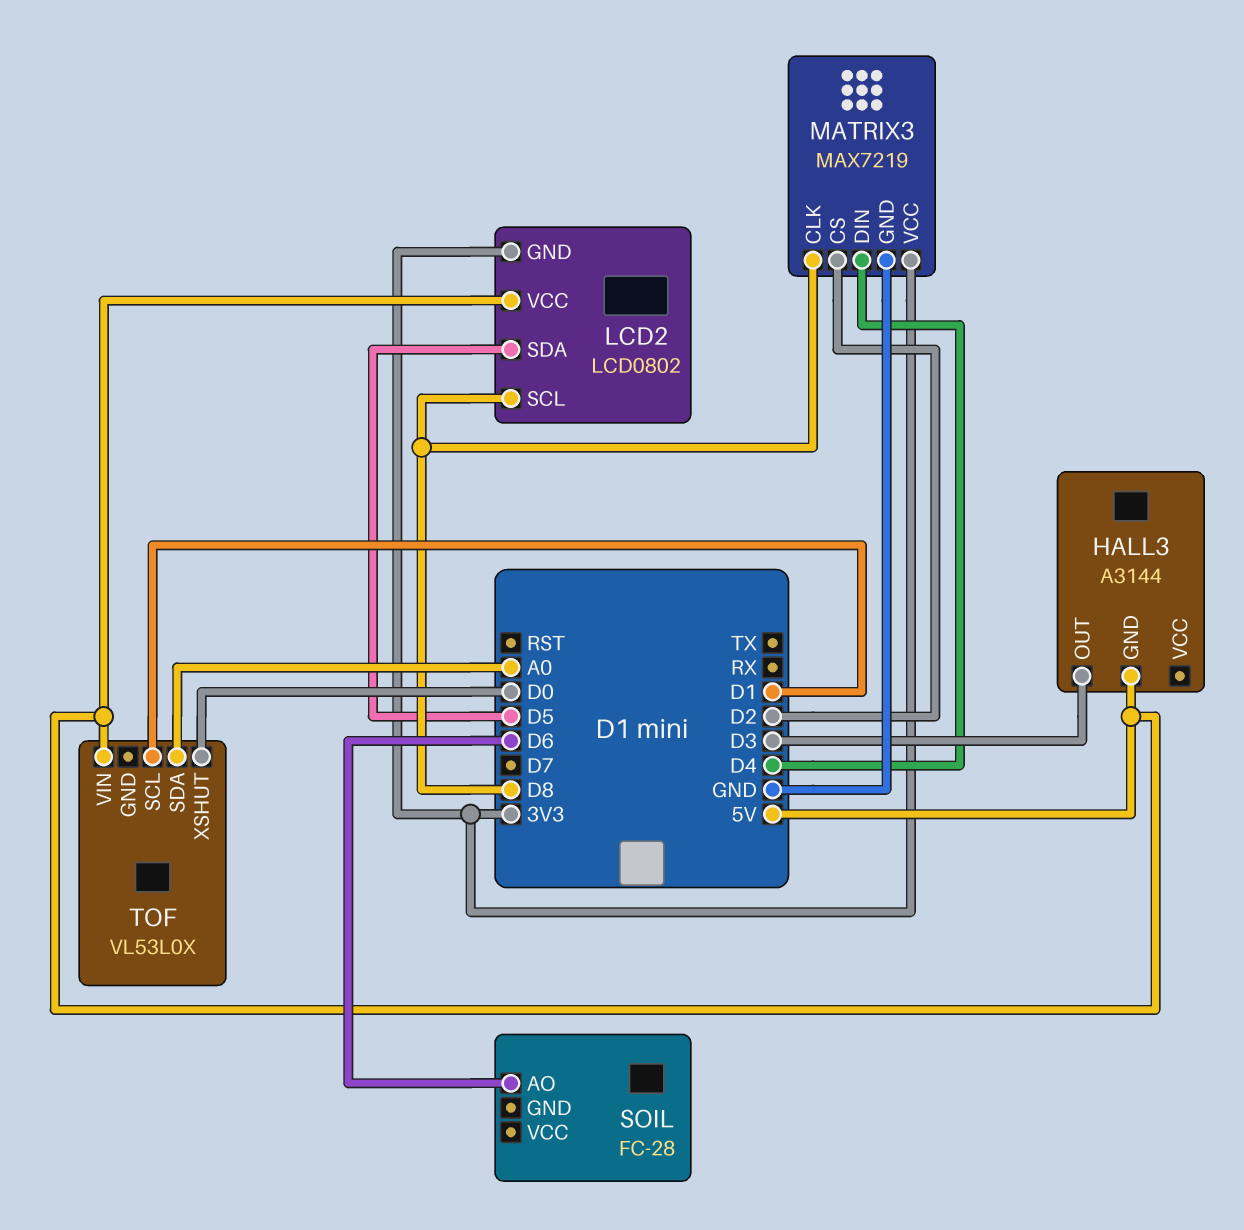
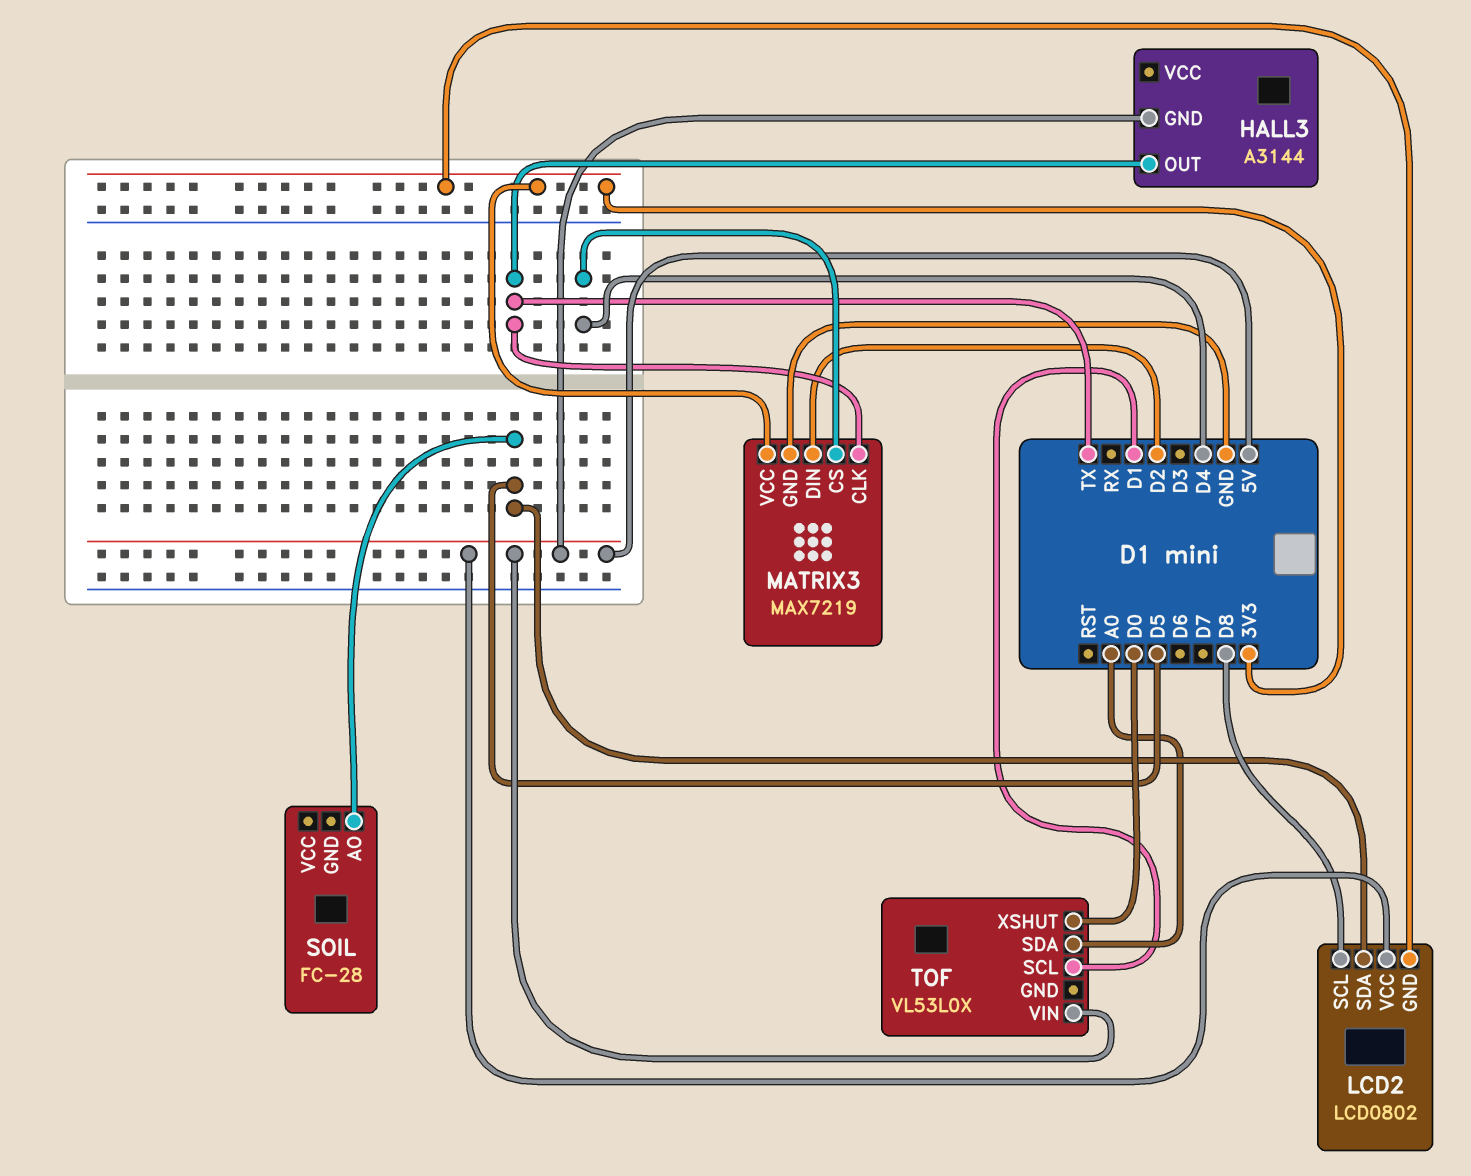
HALL3 pin OUT: D3 -> TX
MATRIX3 pin CLK: D8 -> TX
MATRIX3 pin CS: D2 -> D4
MATRIX3 pin DIN: D4 -> D2
SOIL pin AO: D6 -> D5

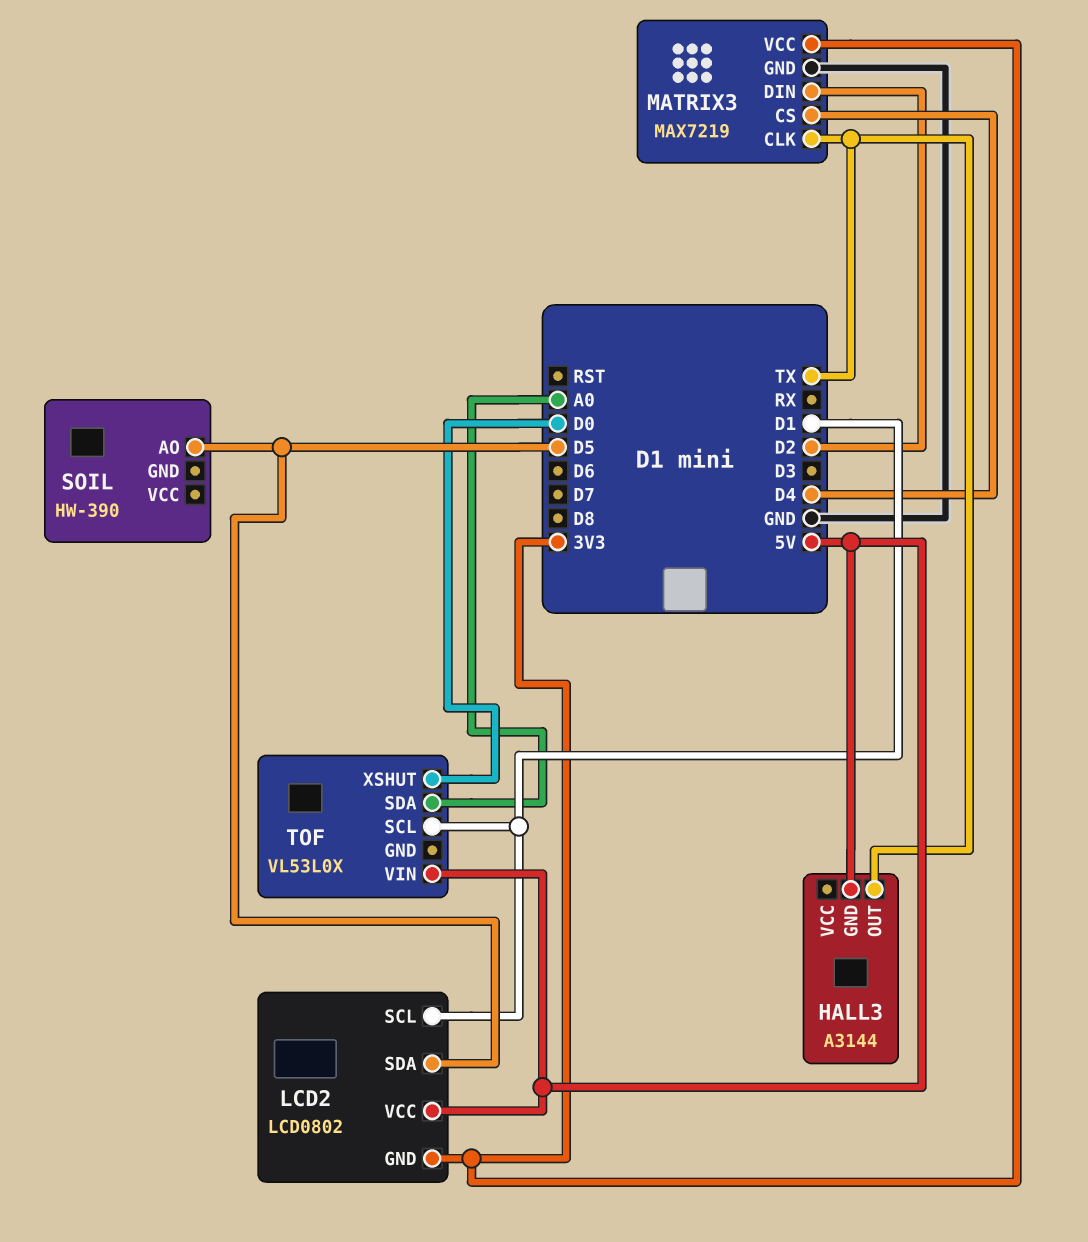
LCD2 pin SCL: D8 -> D1
SOIL: FC-28 -> HW-390

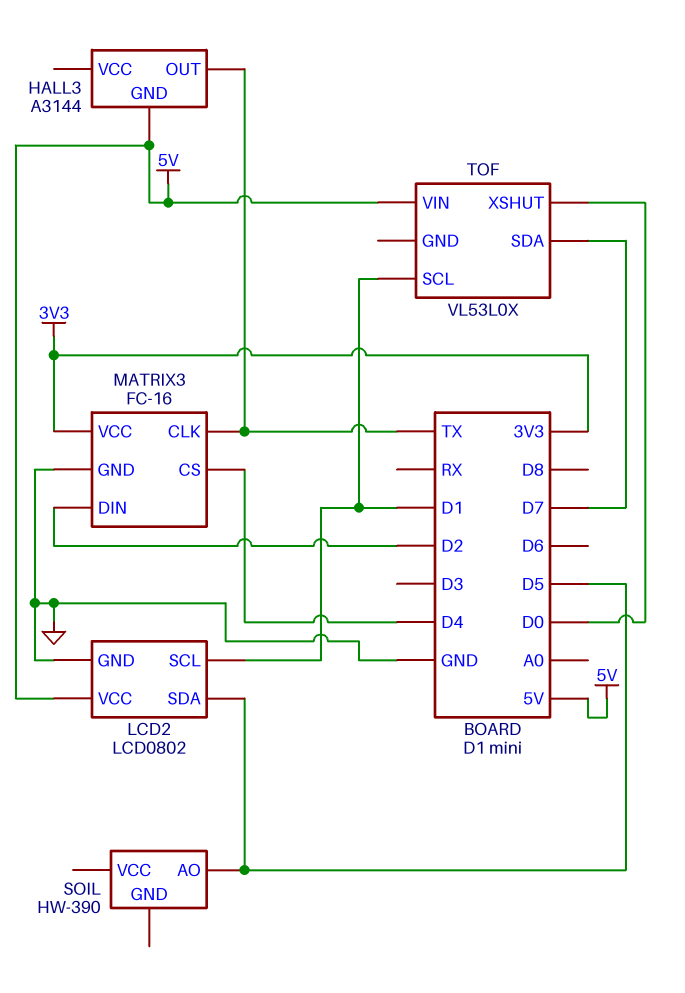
LCD2 pin GND: 3V3 -> GND
MATRIX3: MAX7219 -> FC-16
TOF pin SDA: A0 -> D7

